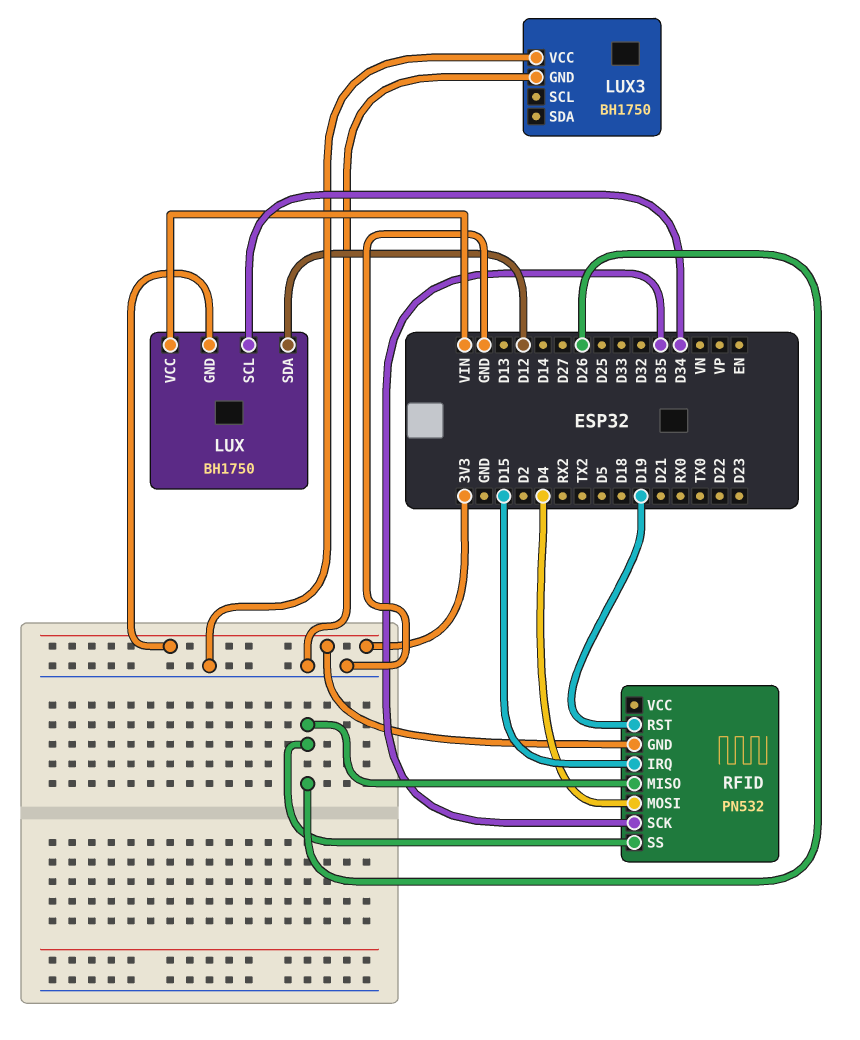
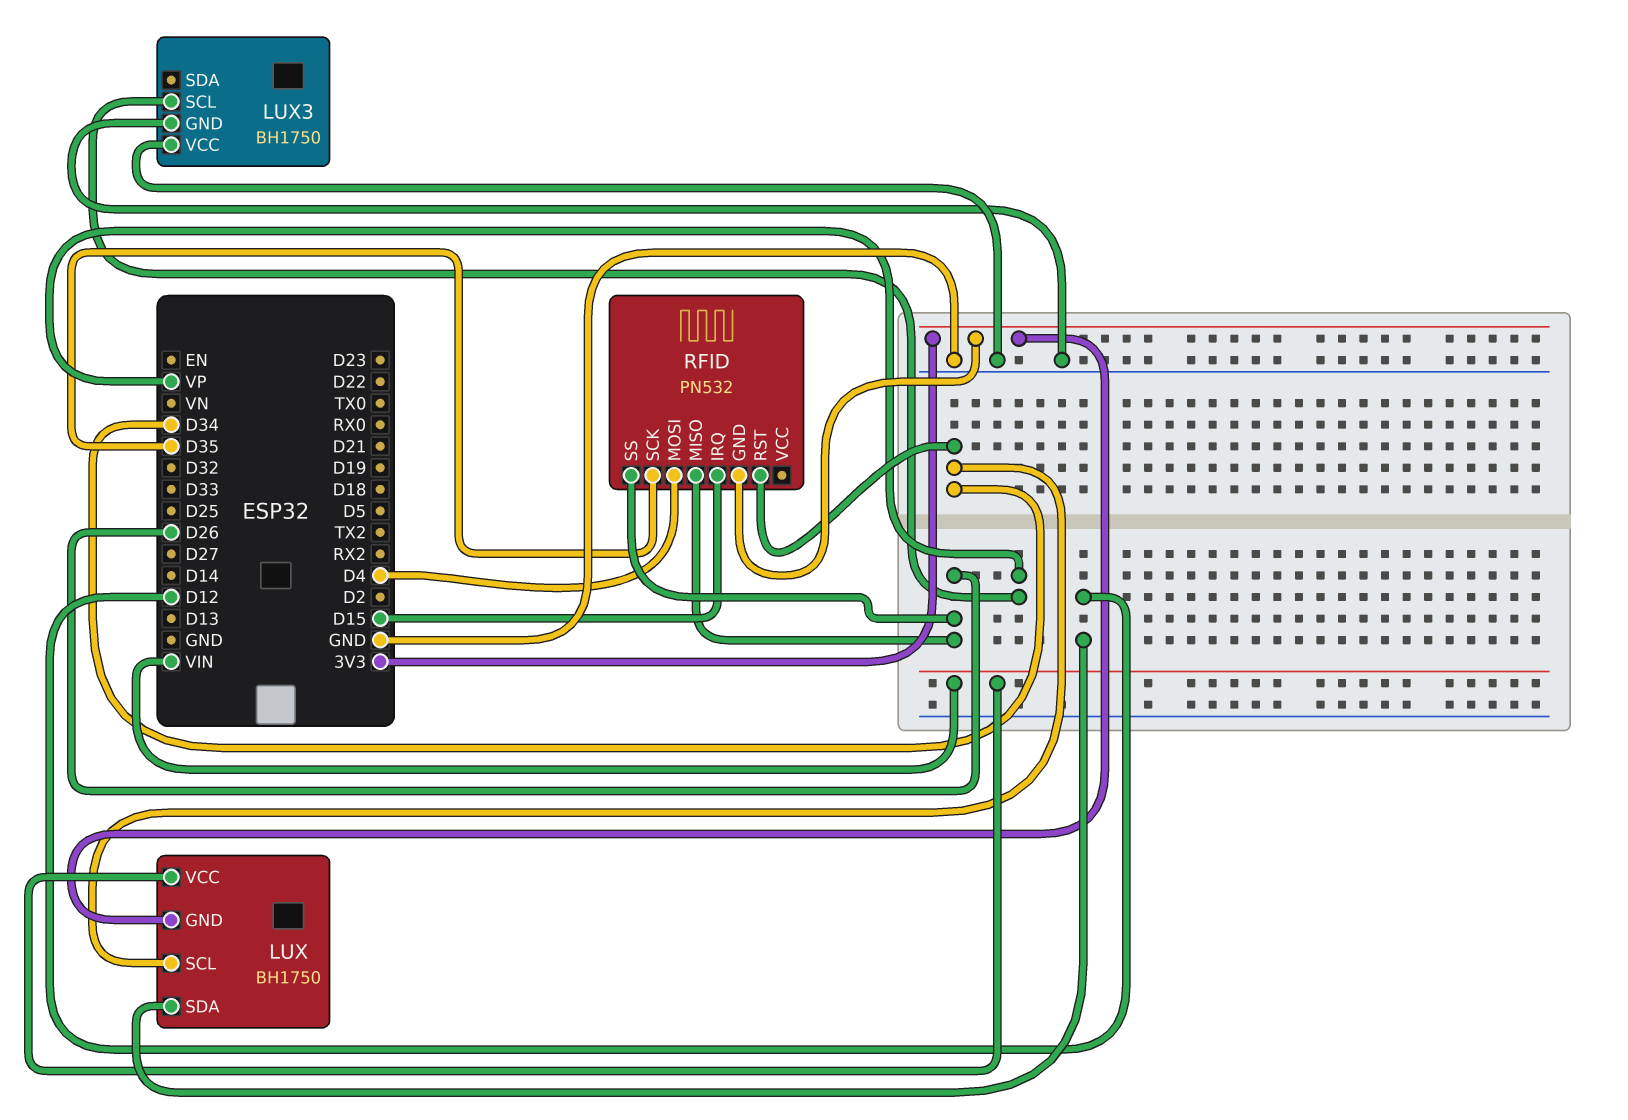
LUX3 pin SCL: none -> VP
RFID pin RST: D19 -> D34

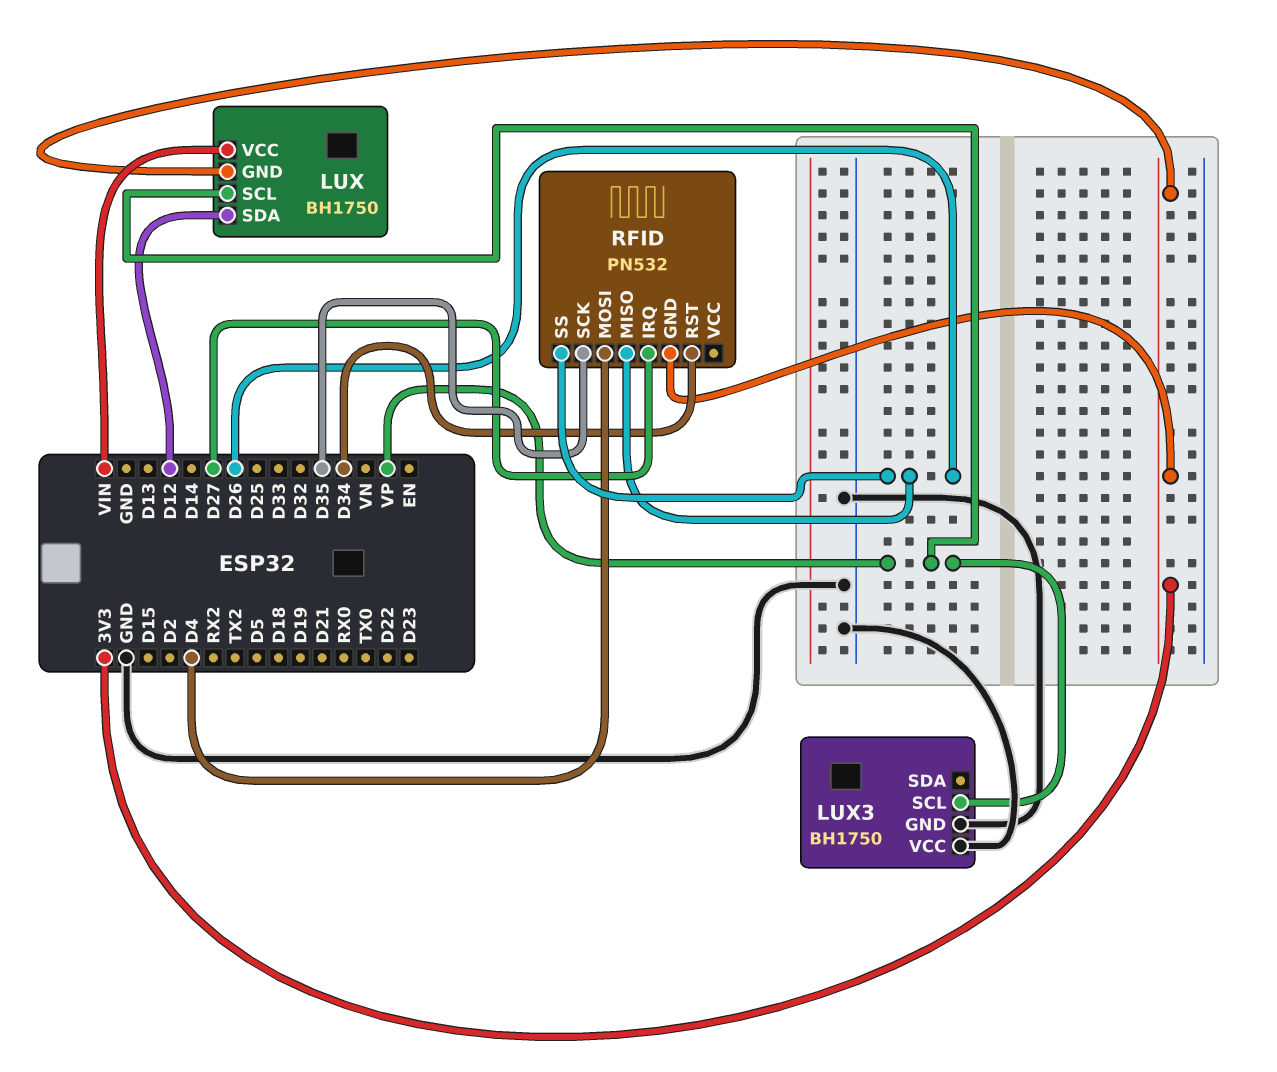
LUX pin SCL: D34 -> VP
RFID pin IRQ: D15 -> D27

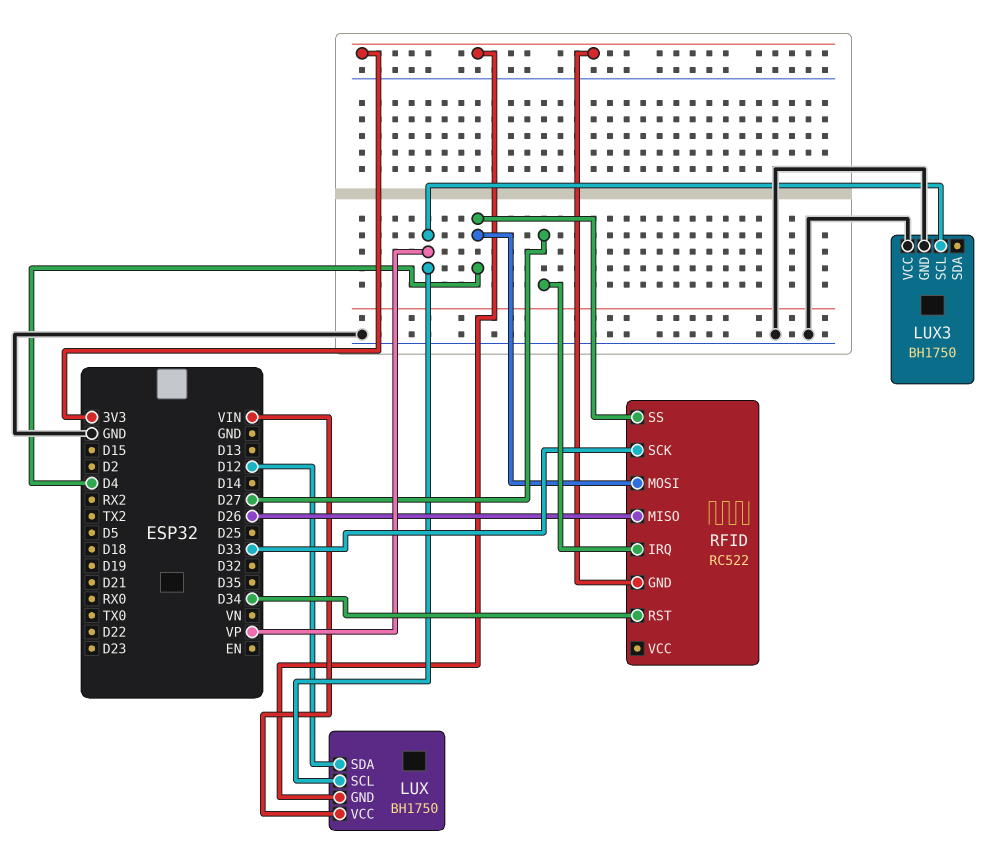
RFID: PN532 -> RC522
RFID pin SCK: D35 -> D33
RFID pin SS: D26 -> D4

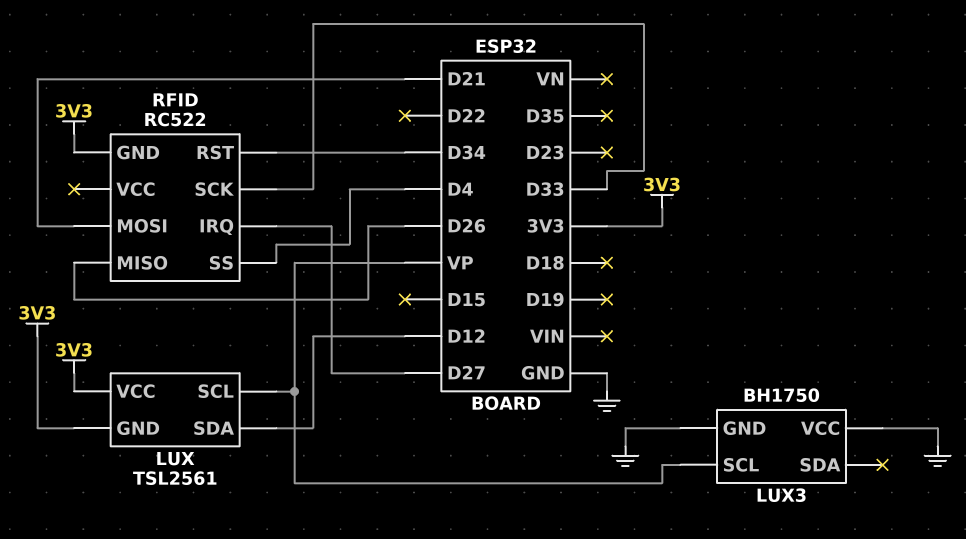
LUX: BH1750 -> TSL2561
LUX pin VCC: VIN -> 3V3
RFID pin MOSI: D4 -> D21

